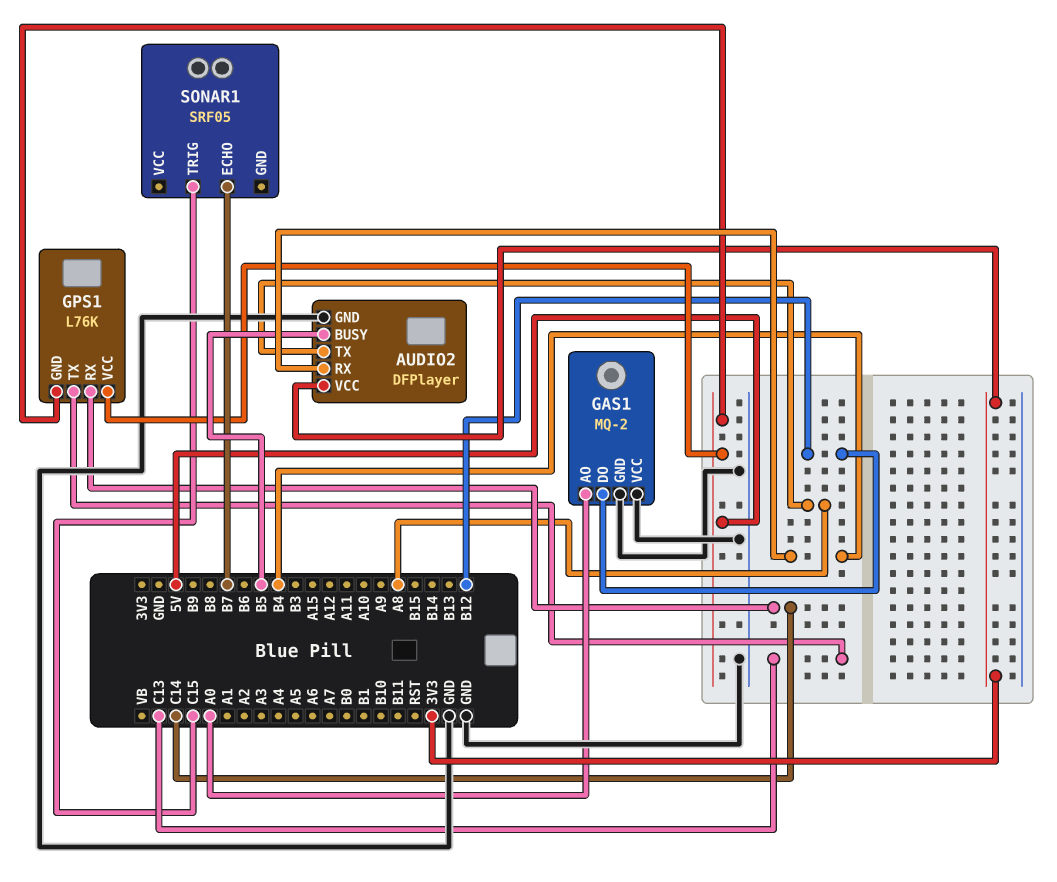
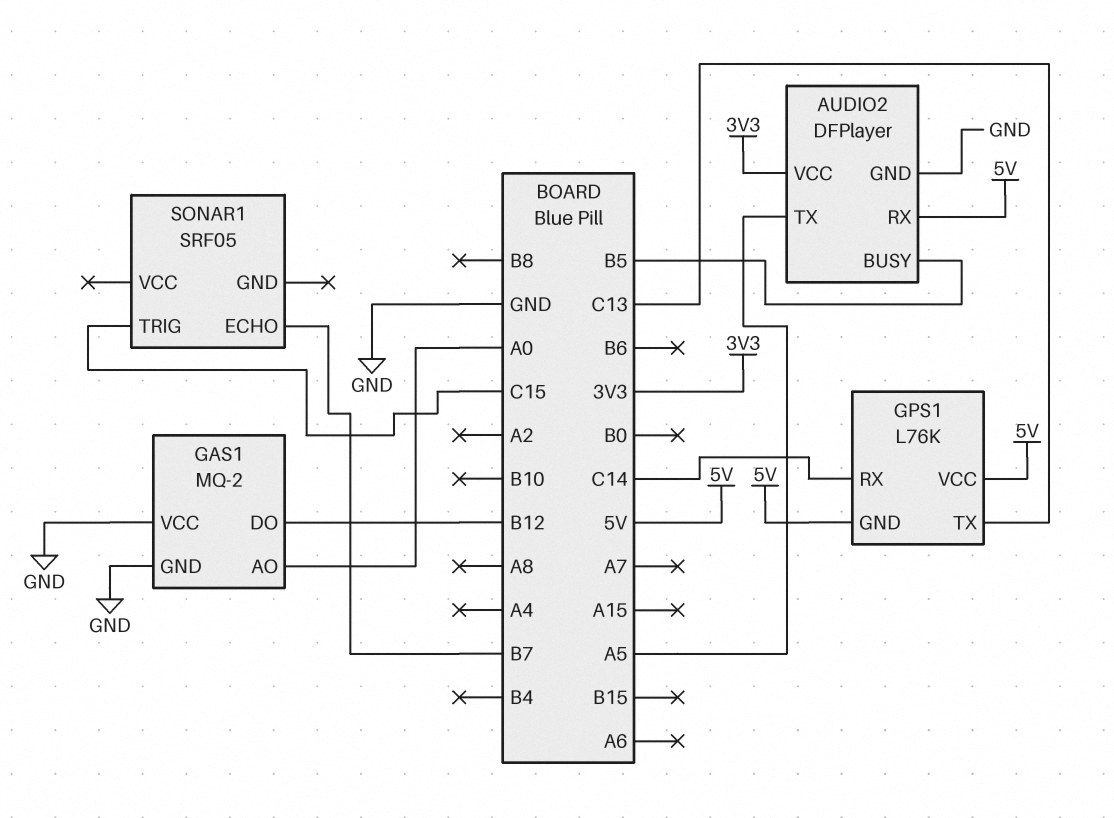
AUDIO2 pin RX: B4 -> 5V
AUDIO2 pin TX: A8 -> A5

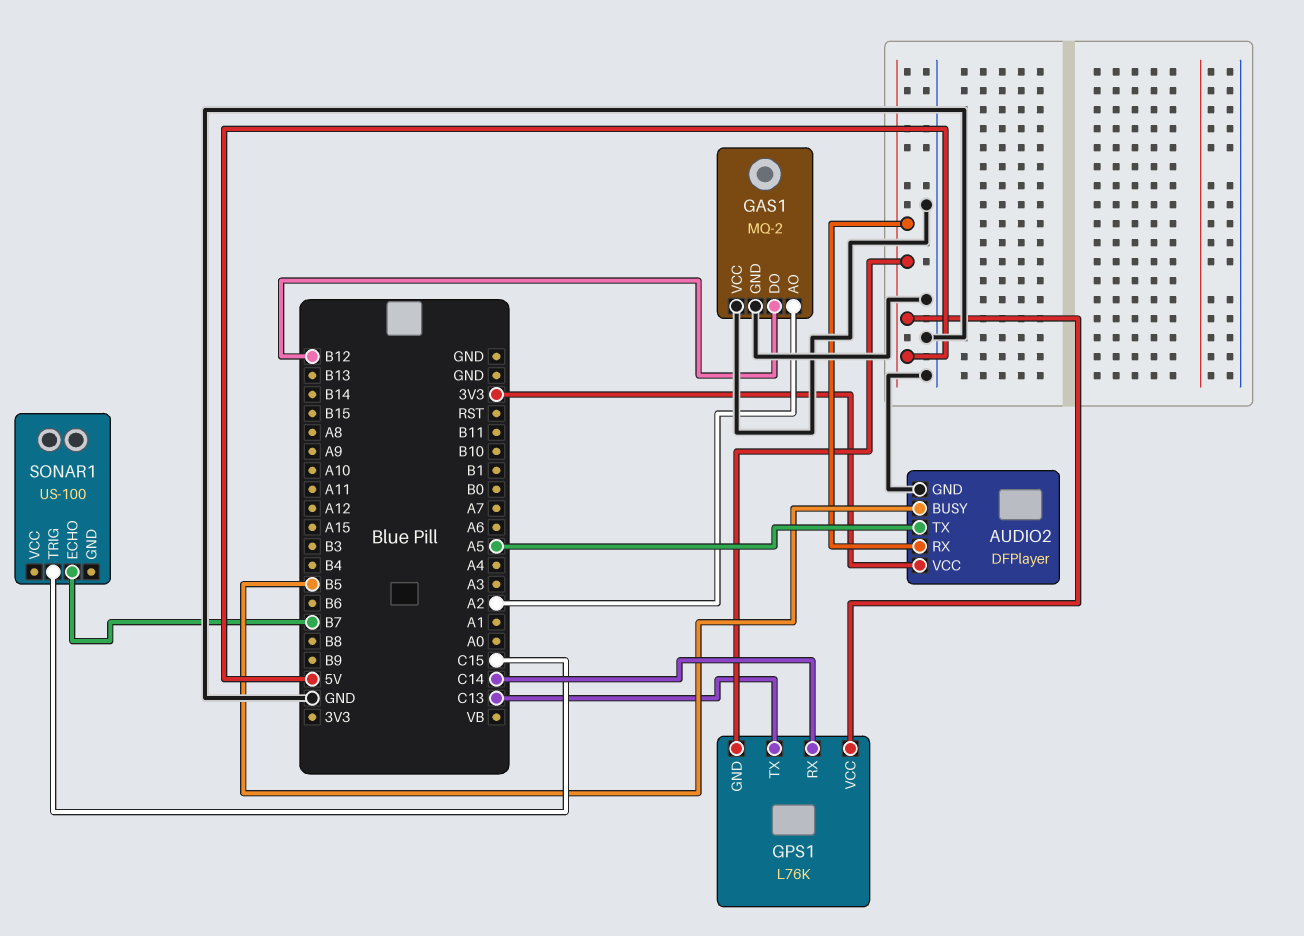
GAS1 pin AO: A0 -> A2
SONAR1: SRF05 -> US-100

